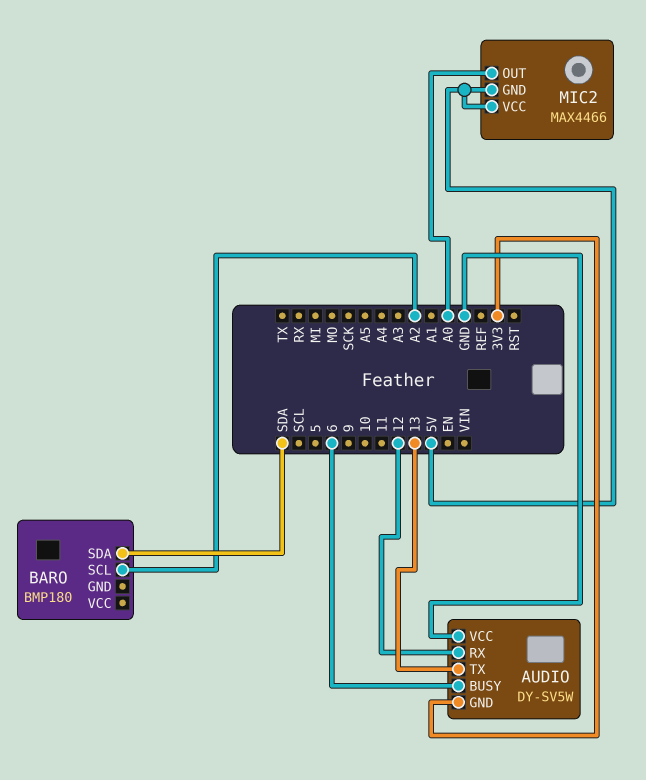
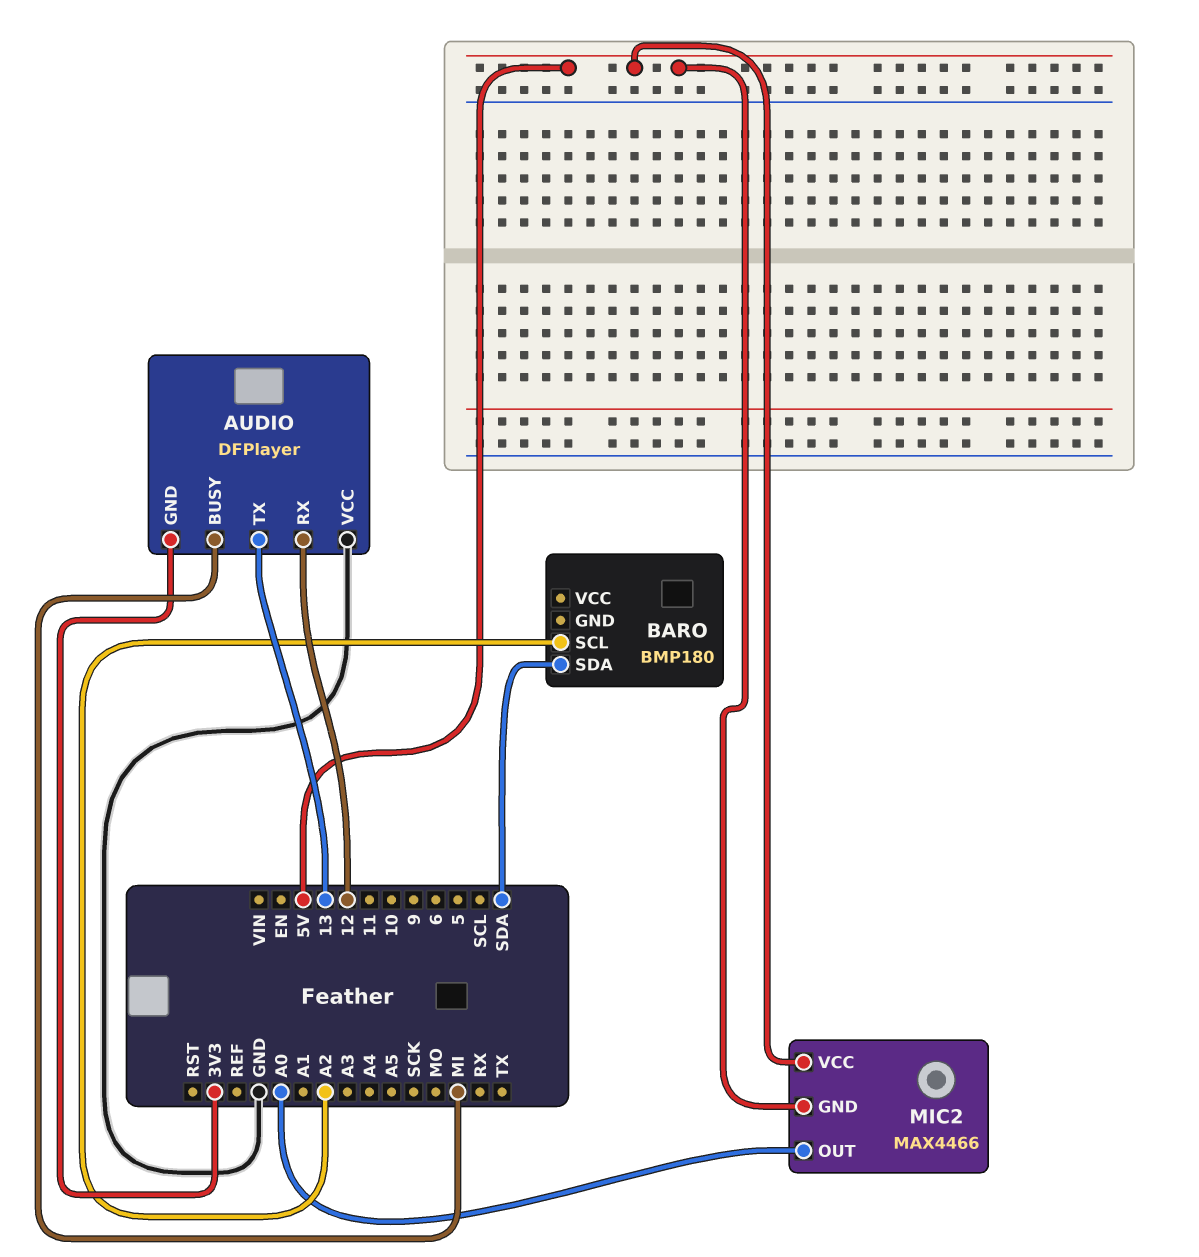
AUDIO: DY-SV5W -> DFPlayer
AUDIO pin BUSY: 6 -> MI

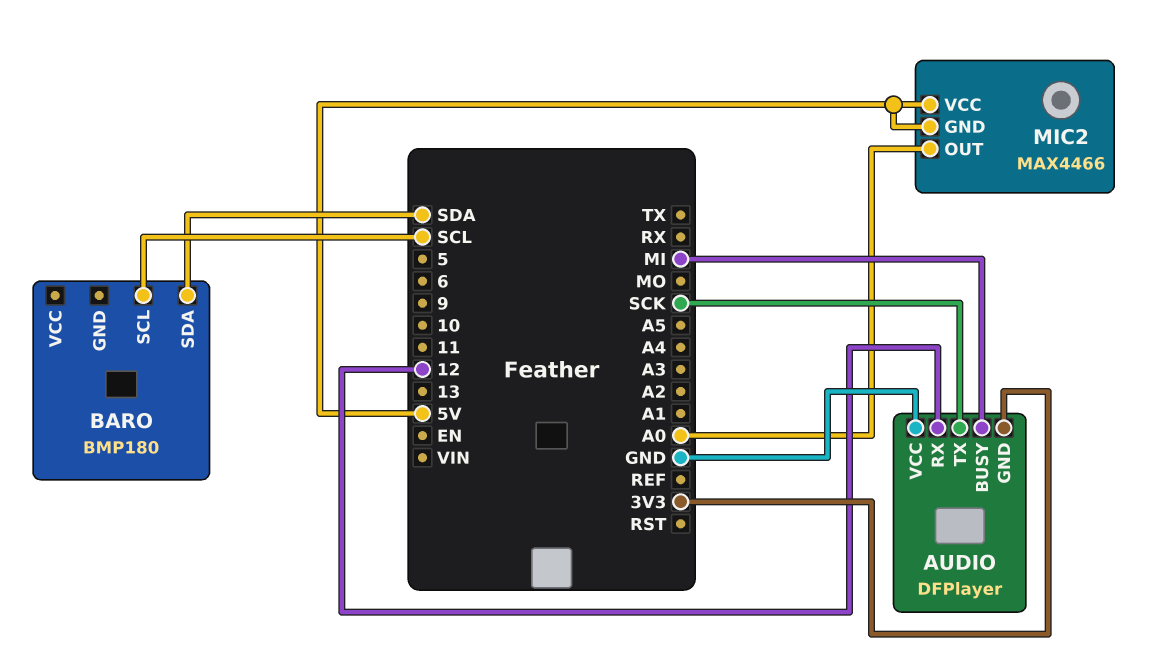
AUDIO pin TX: 13 -> SCK
BARO pin SCL: A2 -> SCL

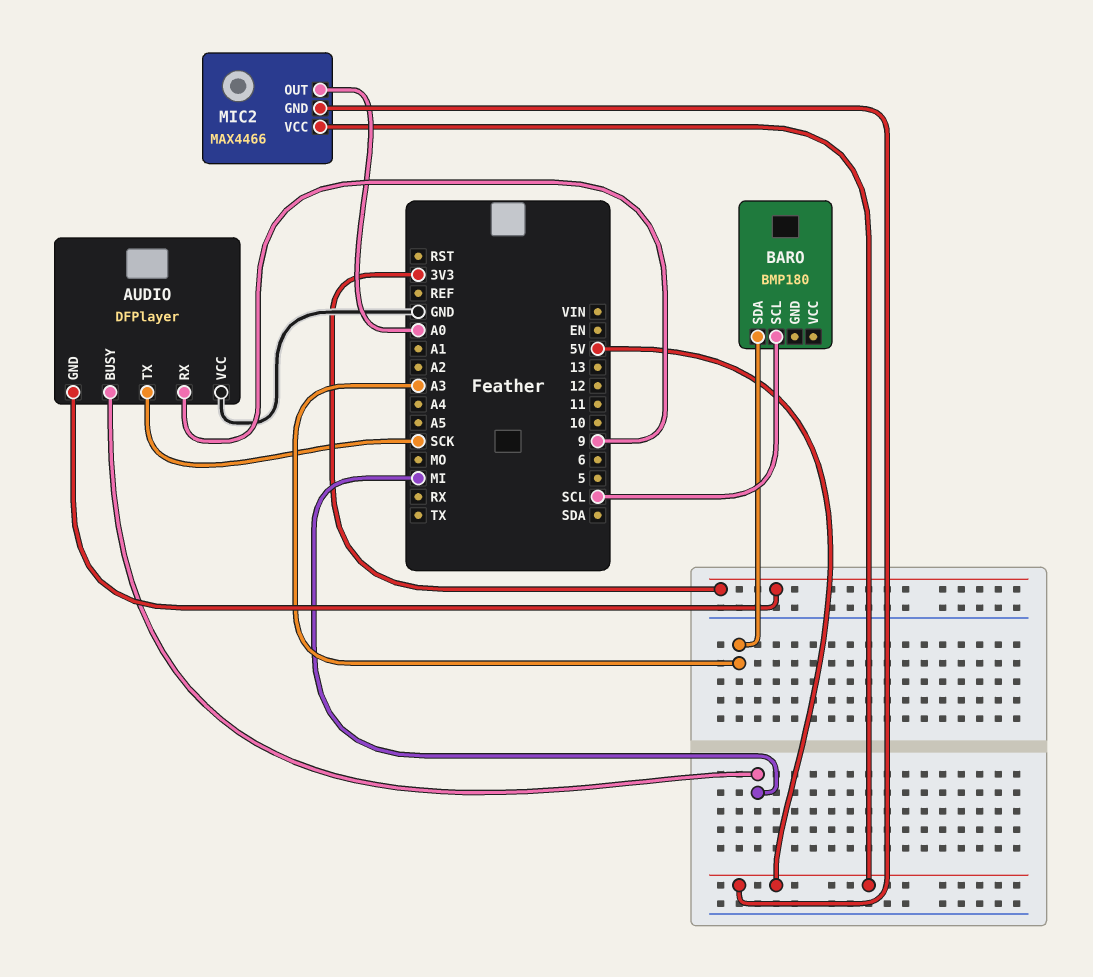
AUDIO pin RX: 12 -> 9
BARO pin SDA: SDA -> A3

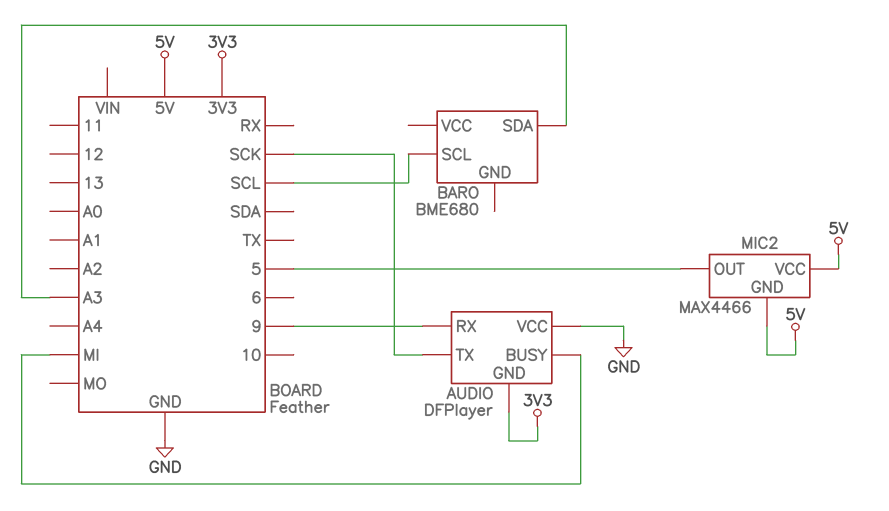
BARO: BMP180 -> BME680
MIC2 pin OUT: A0 -> 5

